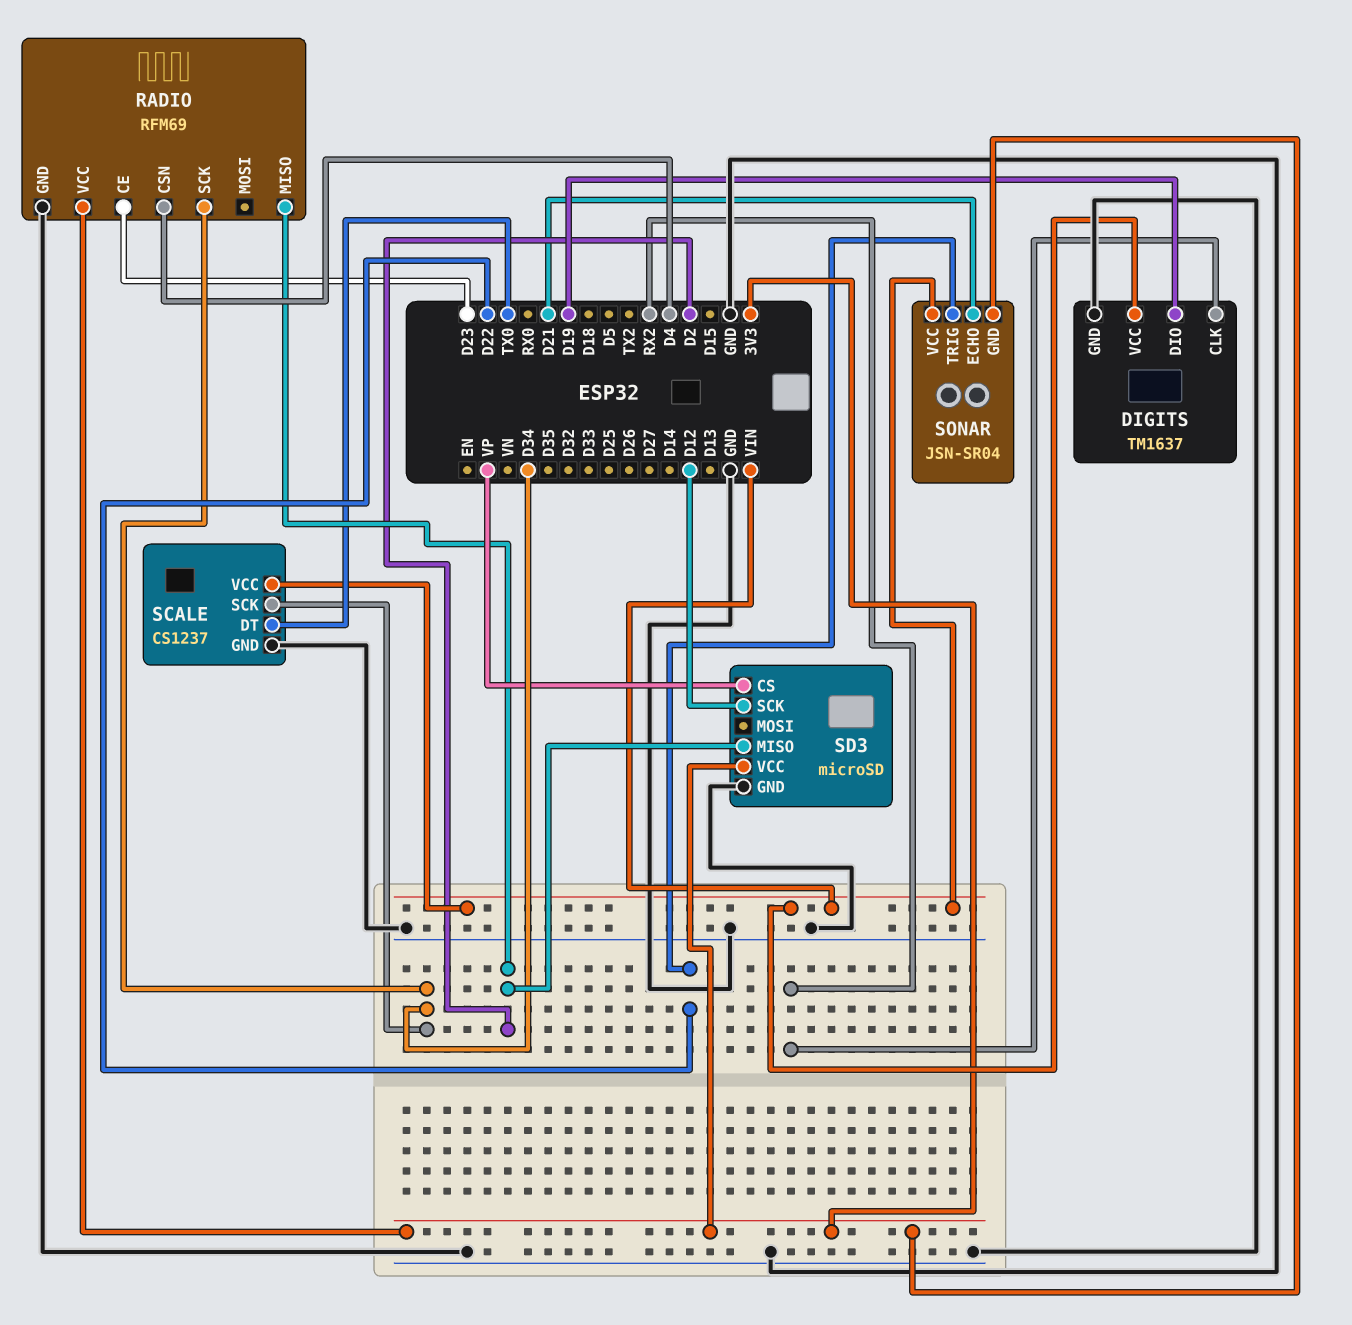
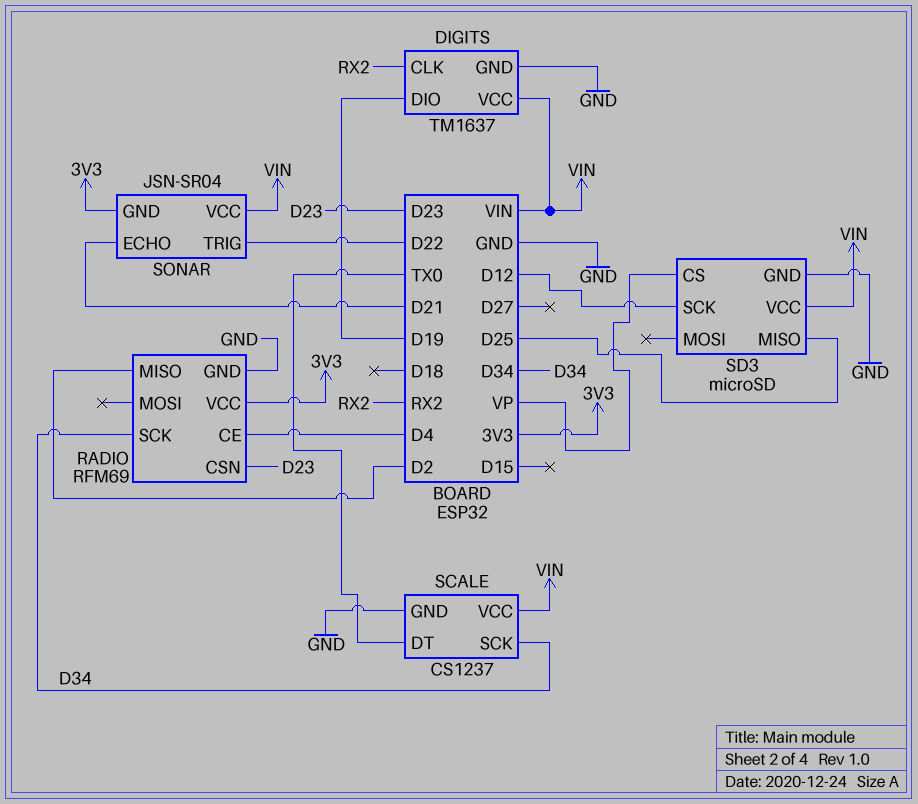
RADIO pin CE: D23 -> D4
RADIO pin CSN: D4 -> D23
SD3 pin MISO: D2 -> D25
SD3 pin VCC: 3V3 -> VIN

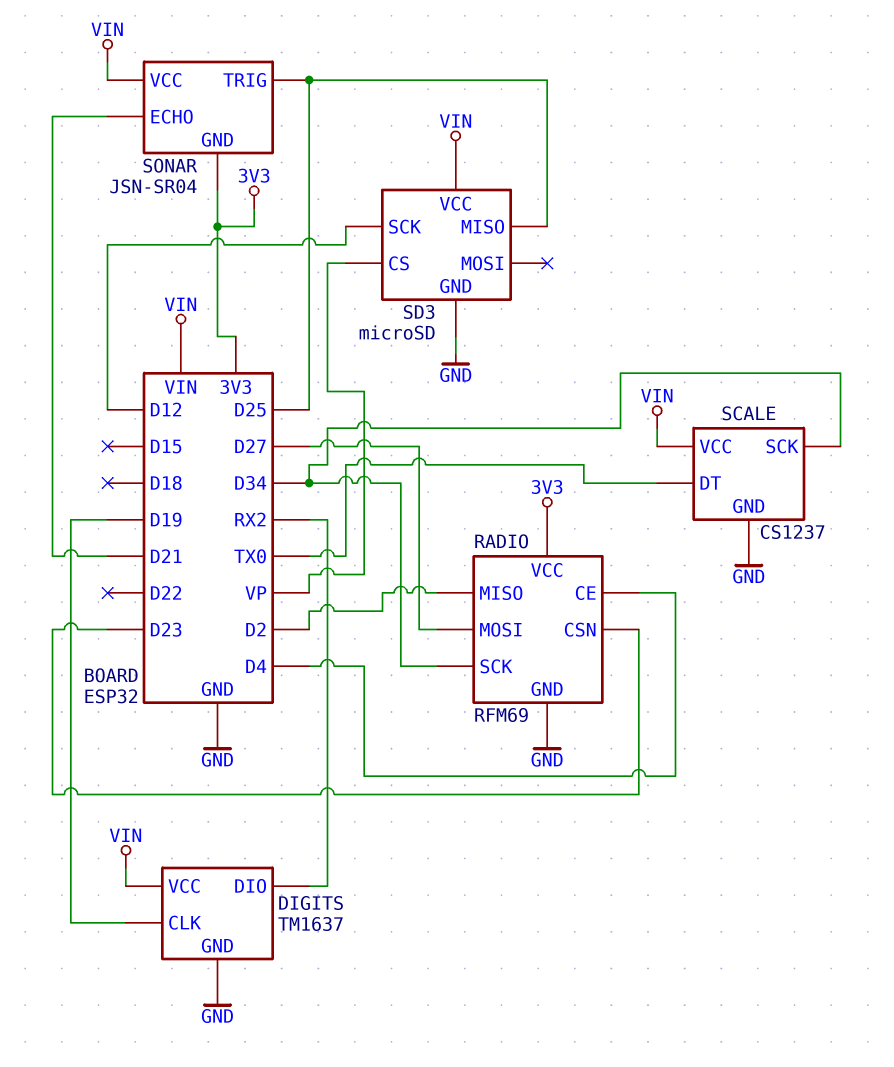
DIGITS pin CLK: RX2 -> D19
DIGITS pin DIO: D19 -> RX2
RADIO pin MOSI: none -> D27
SONAR pin TRIG: D22 -> D25

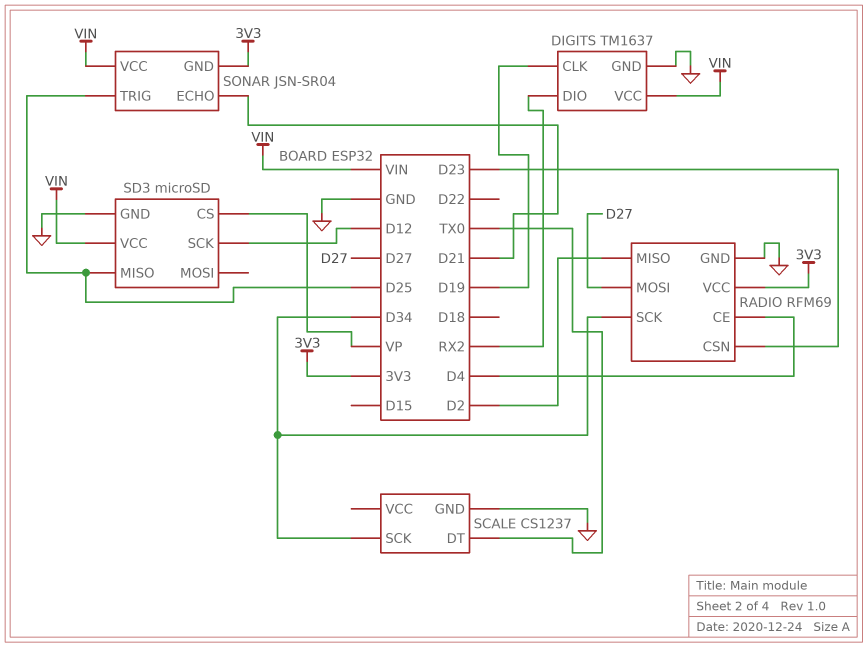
SCALE pin VCC: VIN -> none

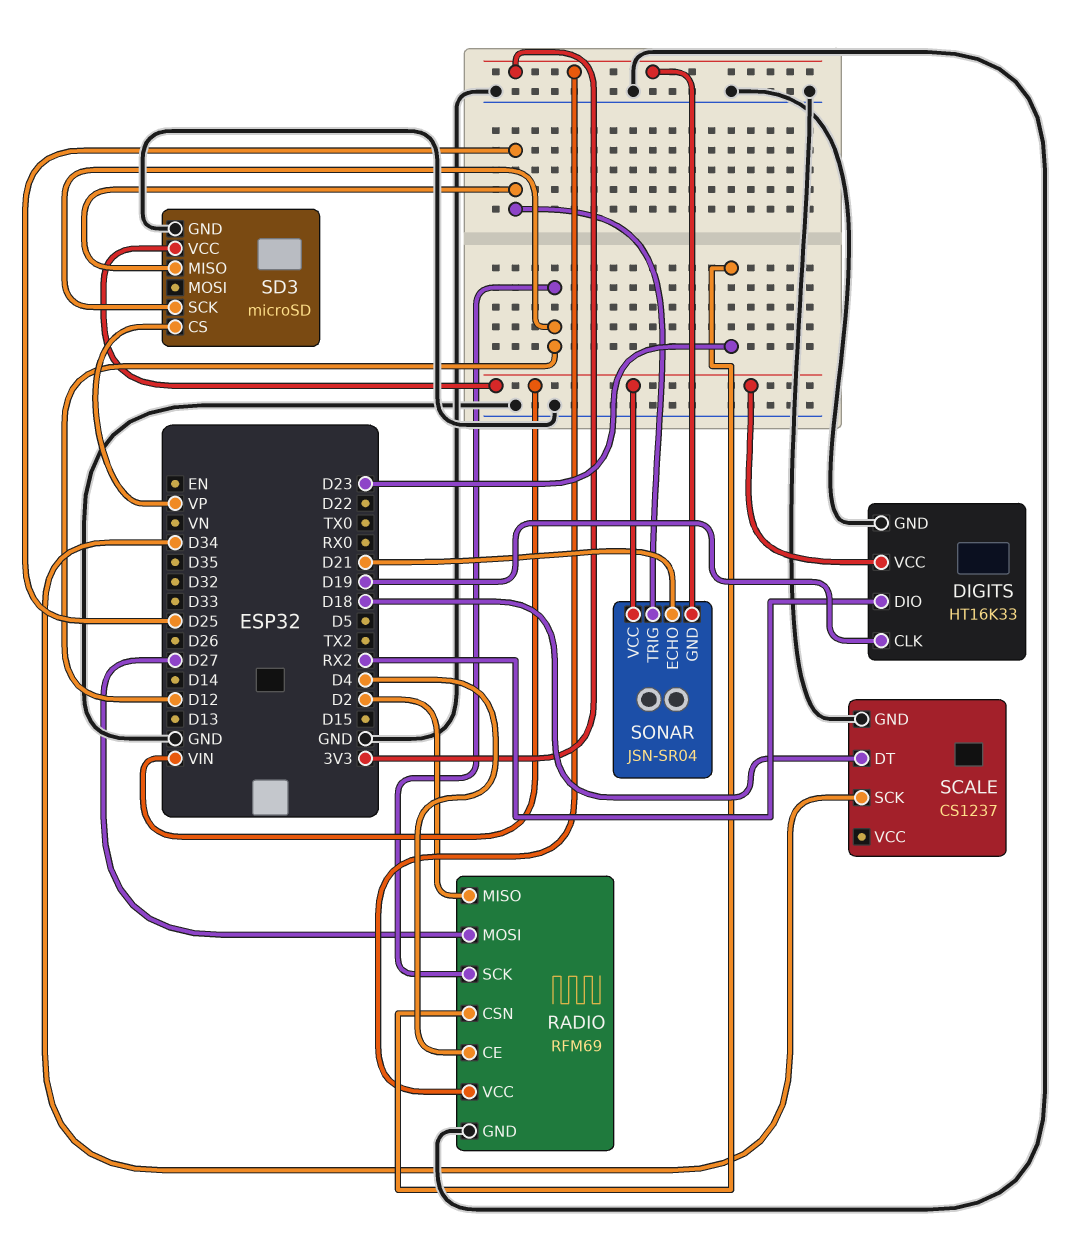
DIGITS: TM1637 -> HT16K33
RADIO pin SCK: D34 -> D12
SCALE pin DT: TX0 -> D18

